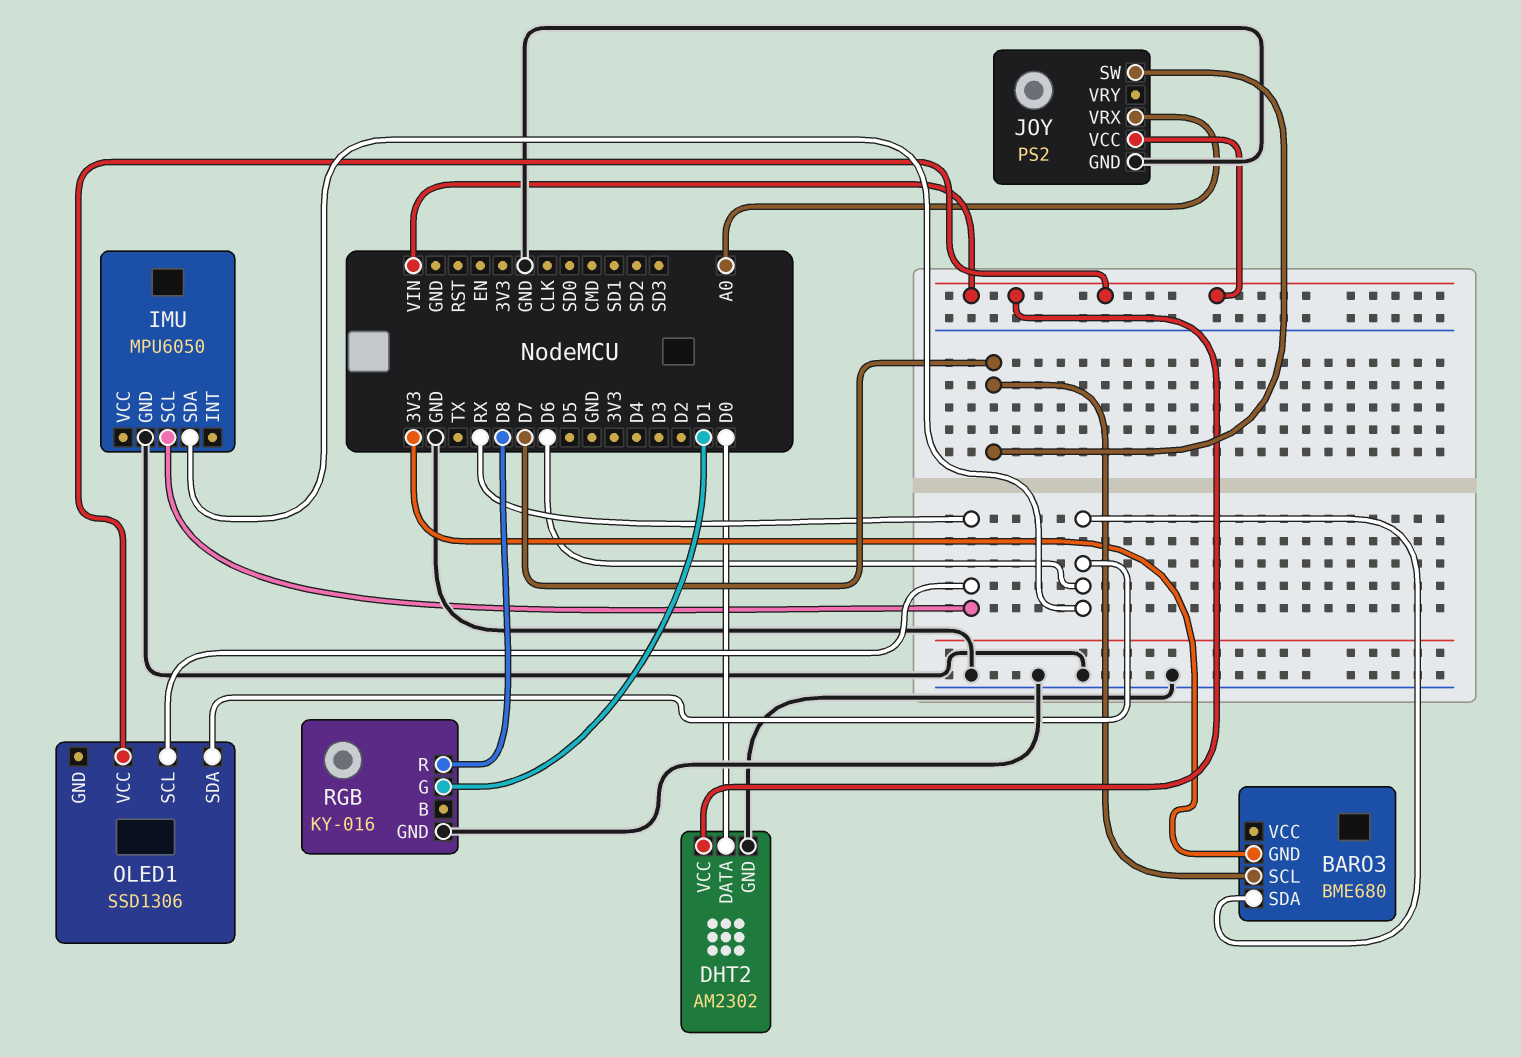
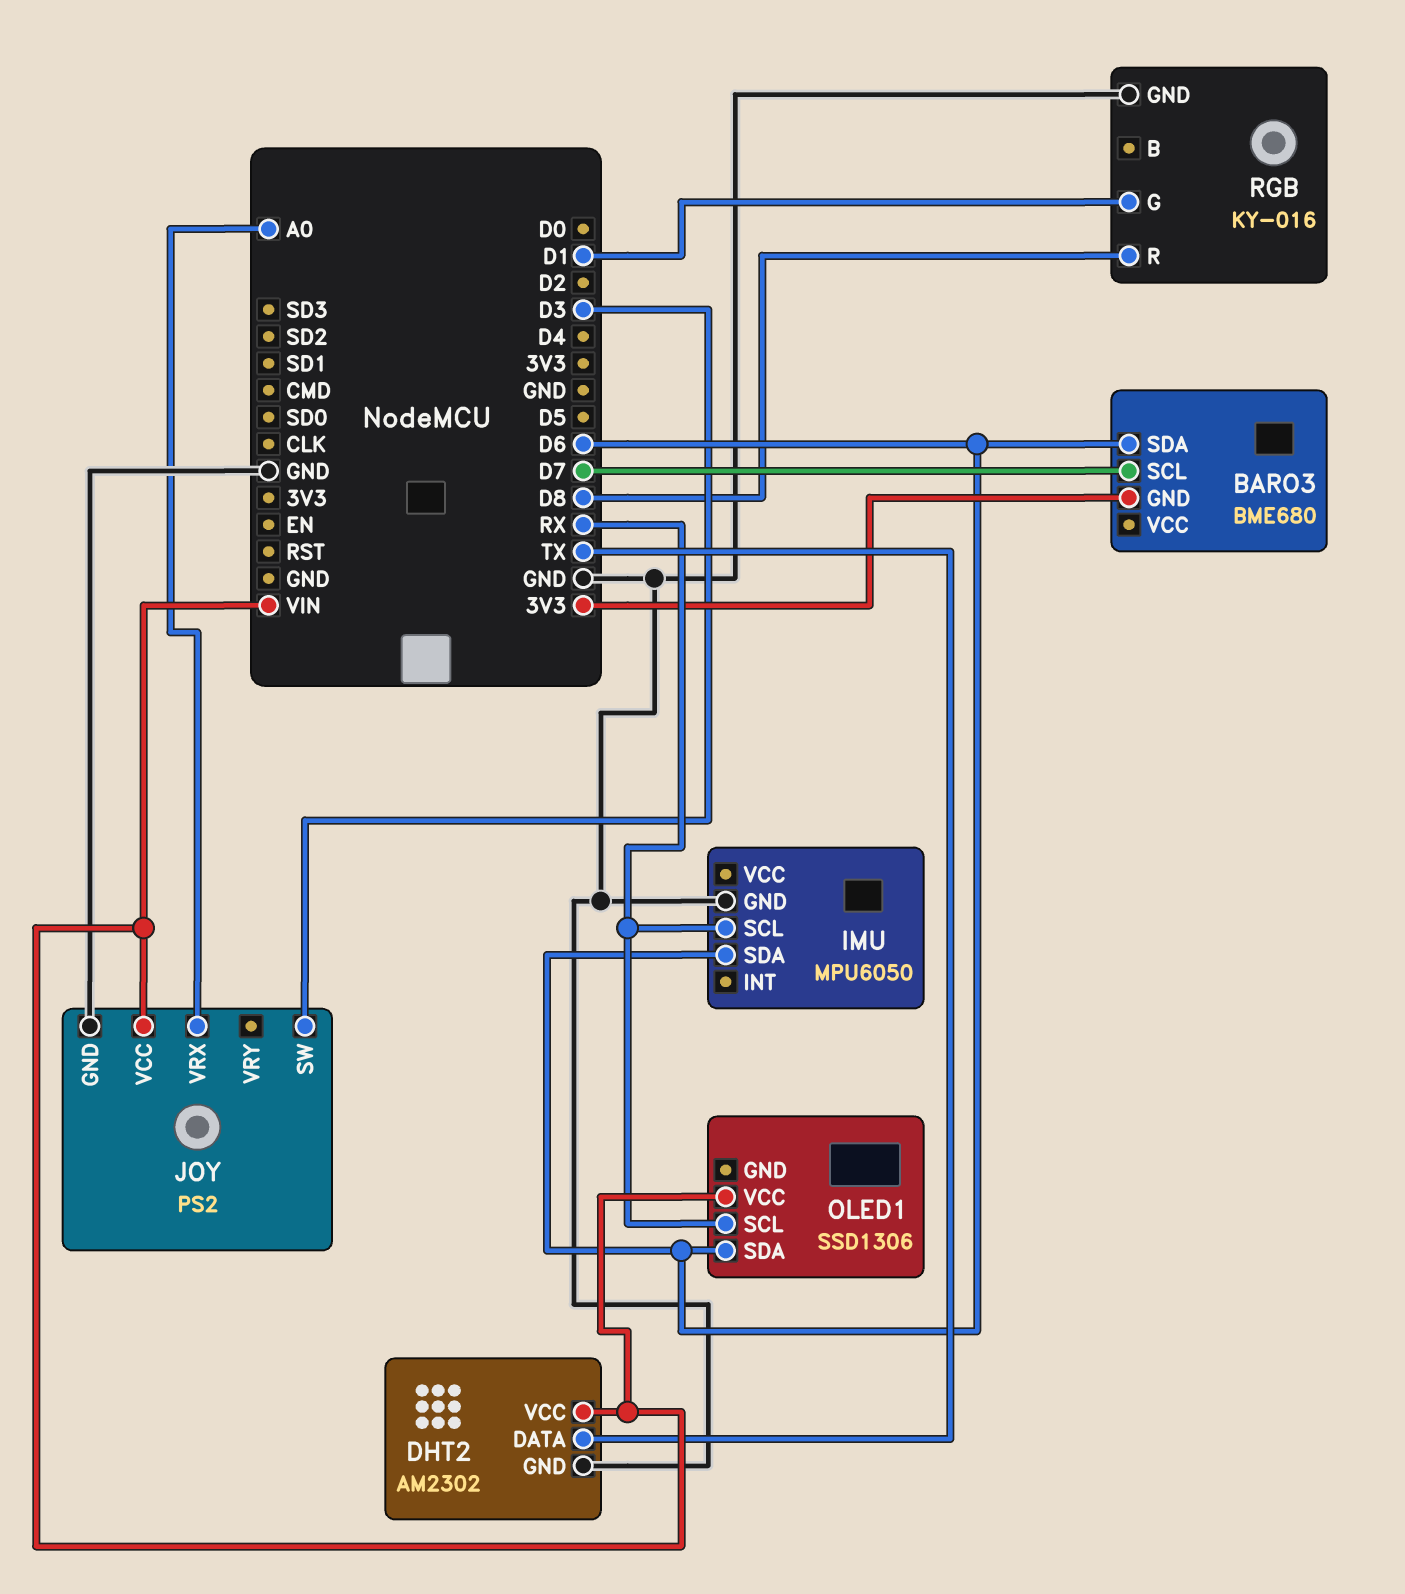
DHT2 pin DATA: D0 -> TX
JOY pin SW: D7 -> D3

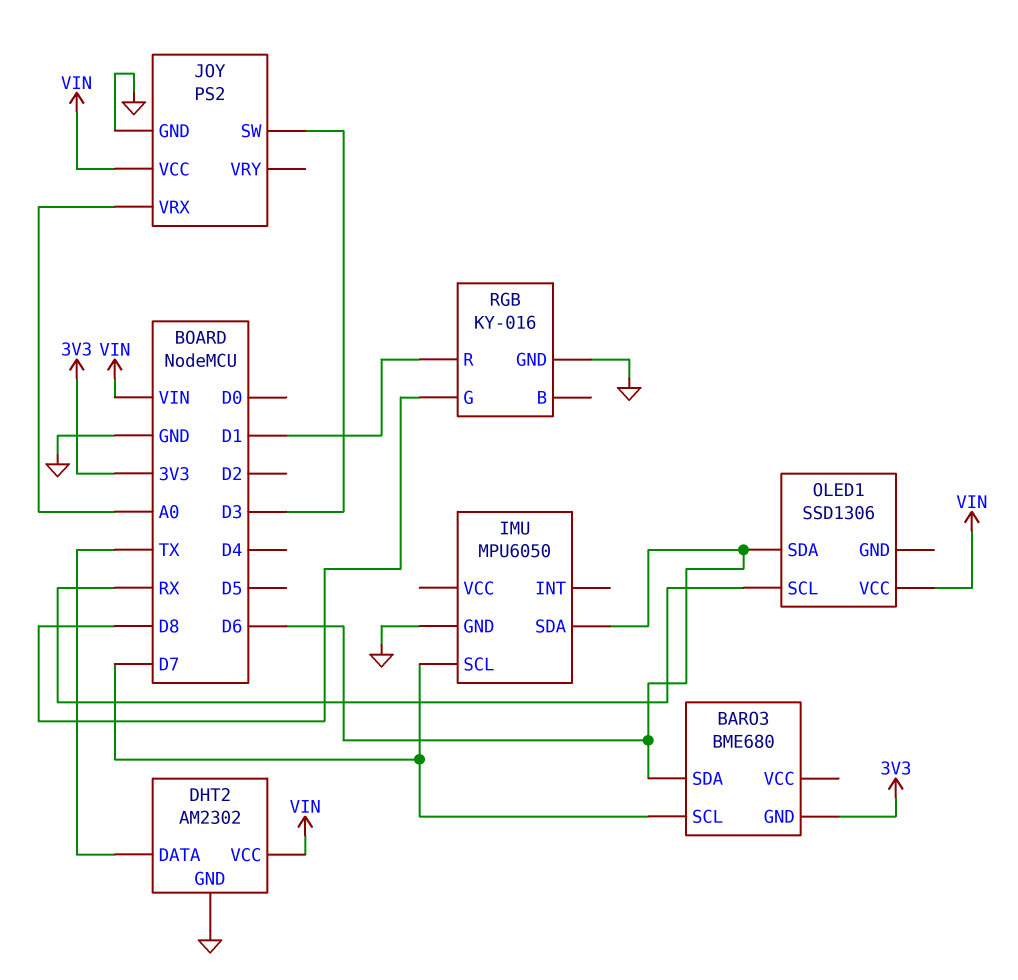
IMU pin SCL: RX -> D7
RGB pin G: D1 -> D8
RGB pin R: D8 -> D1

